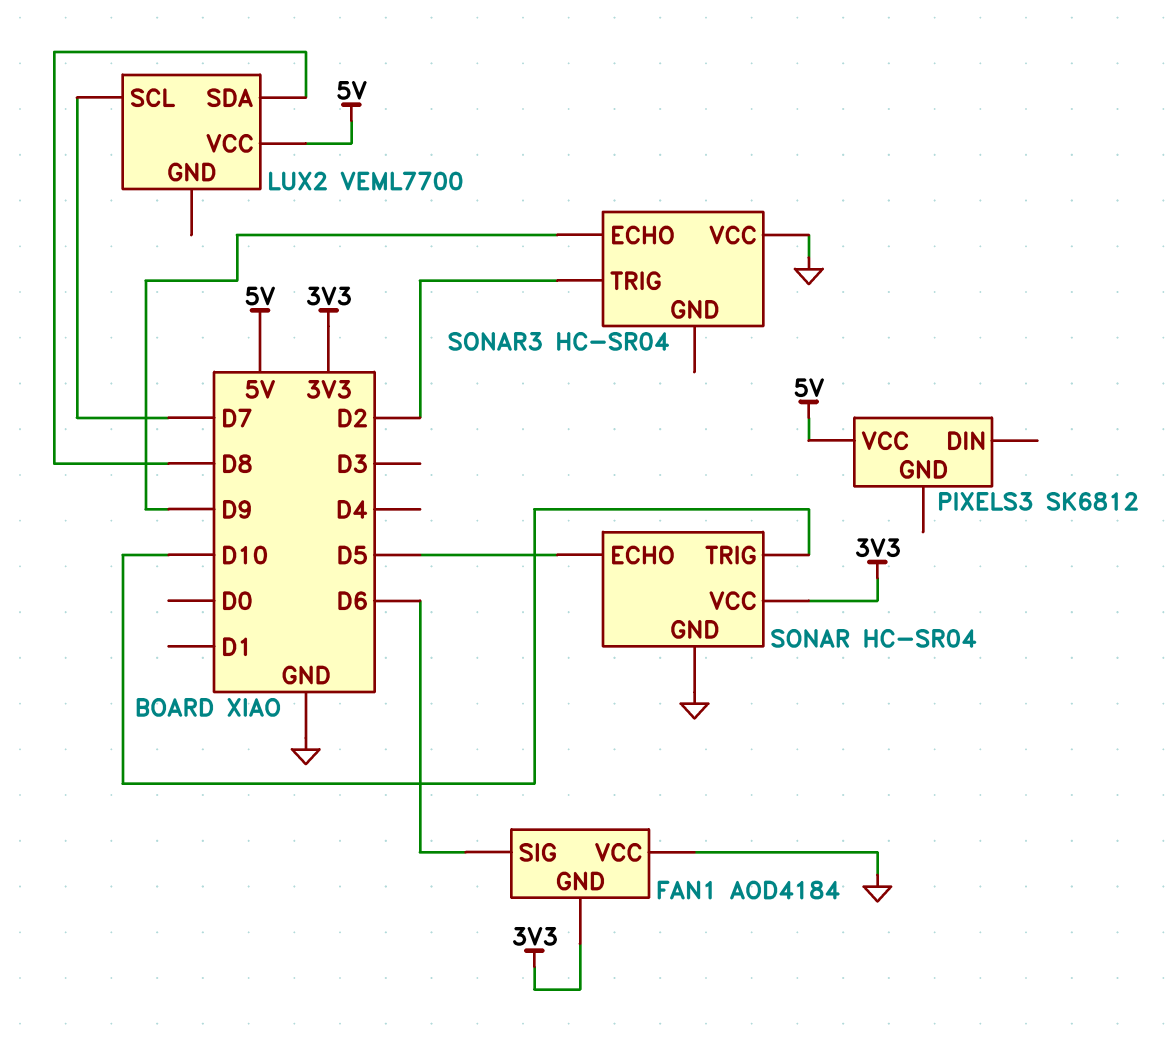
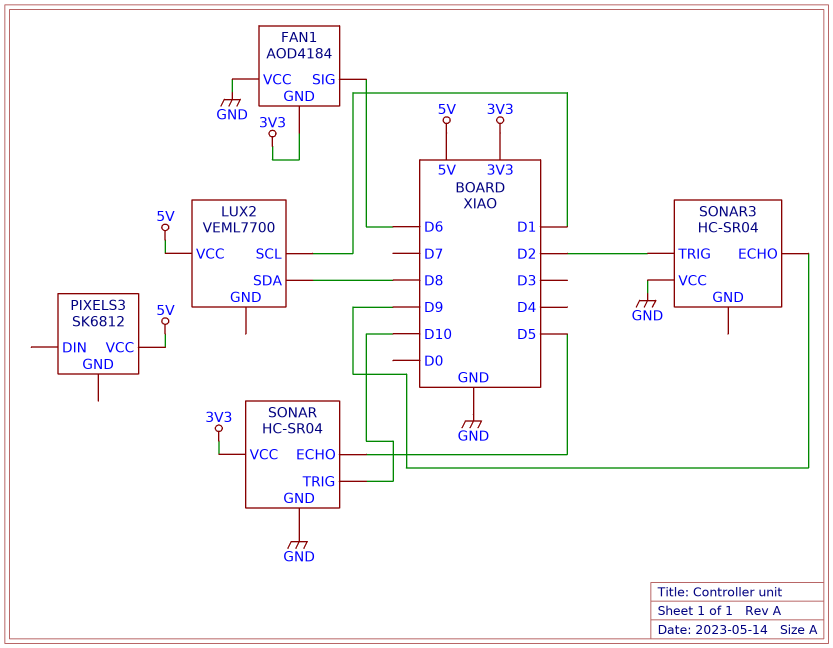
LUX2 pin SCL: D7 -> D1

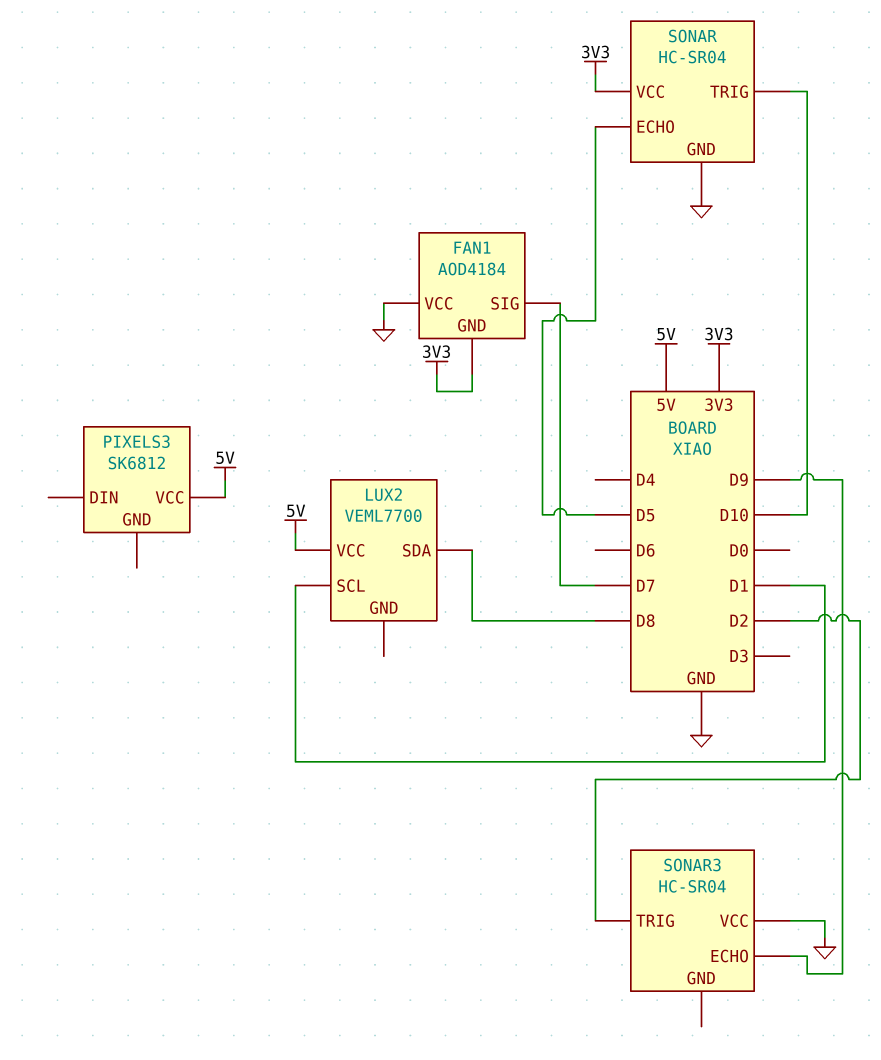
FAN1 pin SIG: D6 -> D7

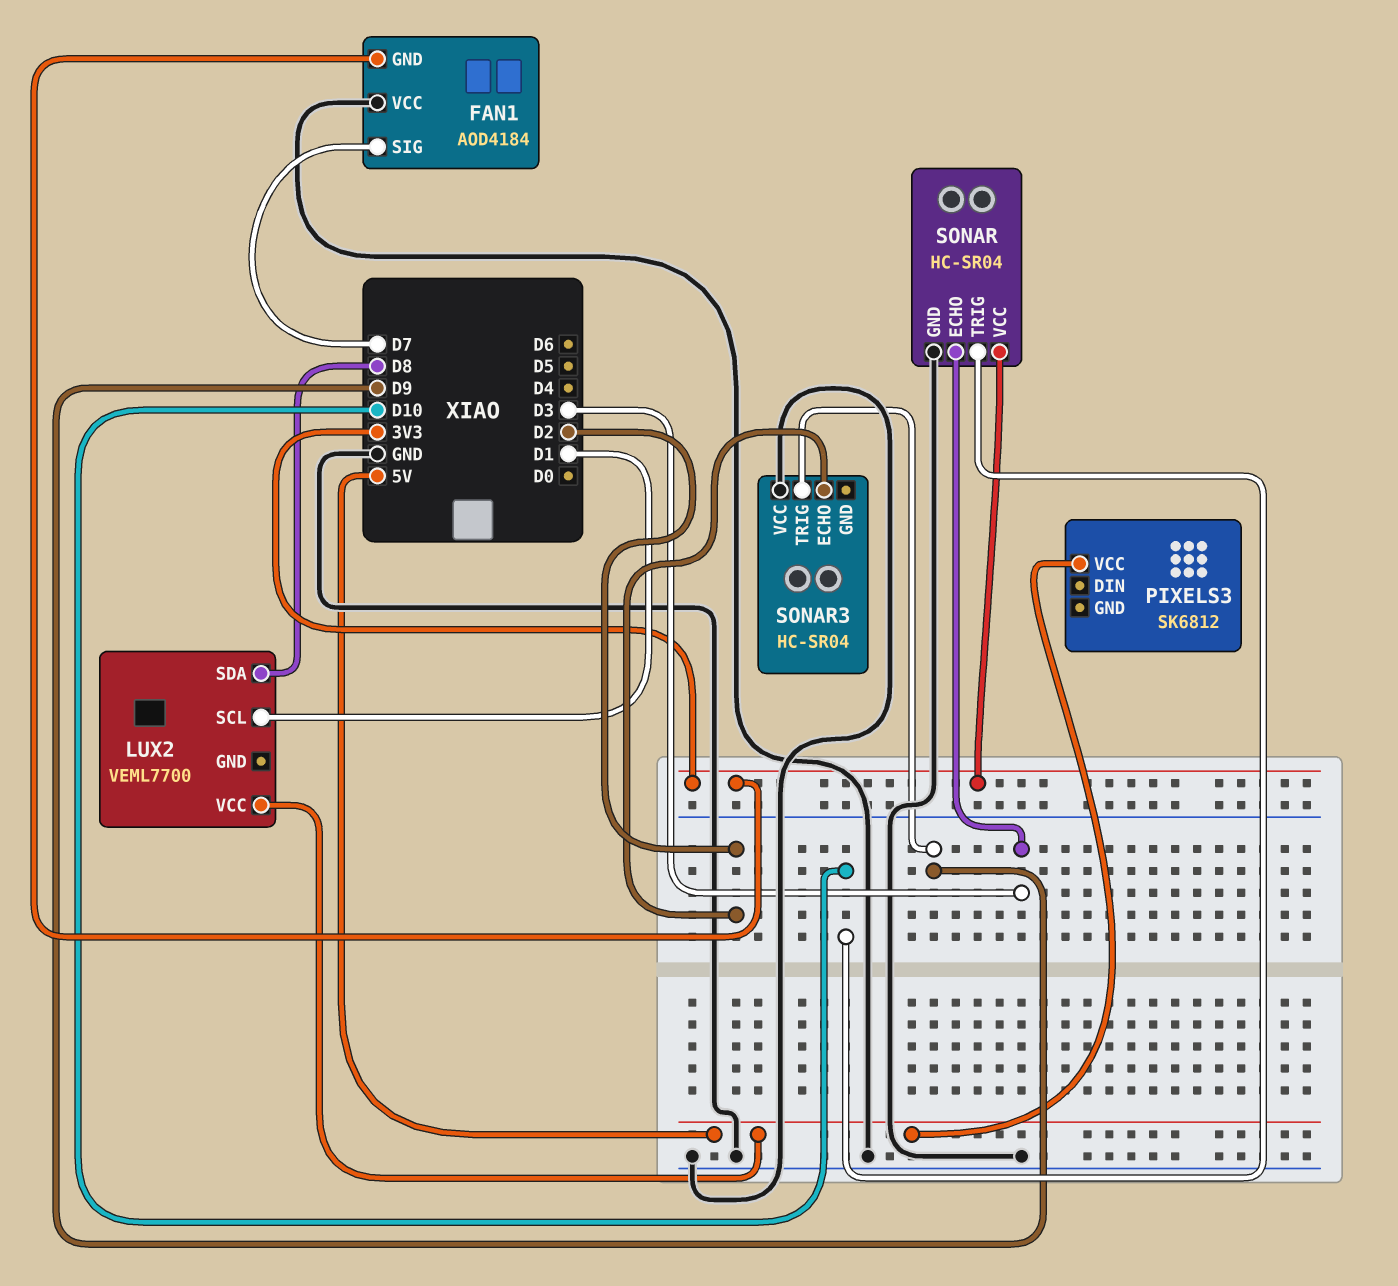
SONAR pin ECHO: D5 -> D3
SONAR3 pin ECHO: D9 -> D2
SONAR3 pin TRIG: D2 -> D9

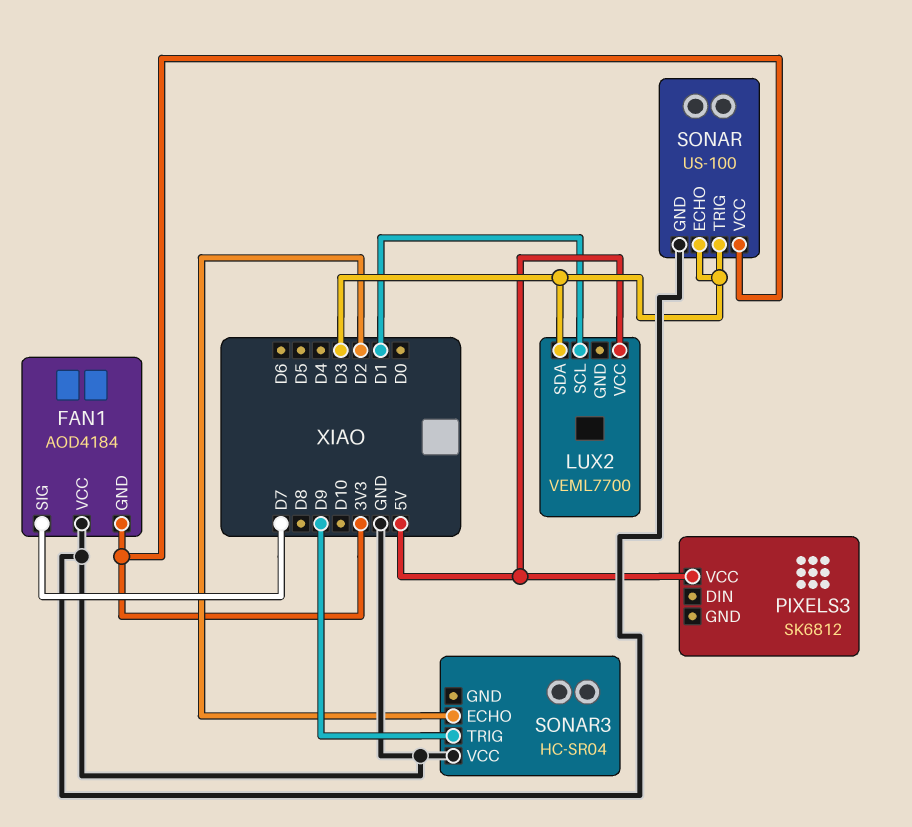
LUX2 pin SDA: D8 -> D3
SONAR: HC-SR04 -> US-100
SONAR pin TRIG: D10 -> D3

